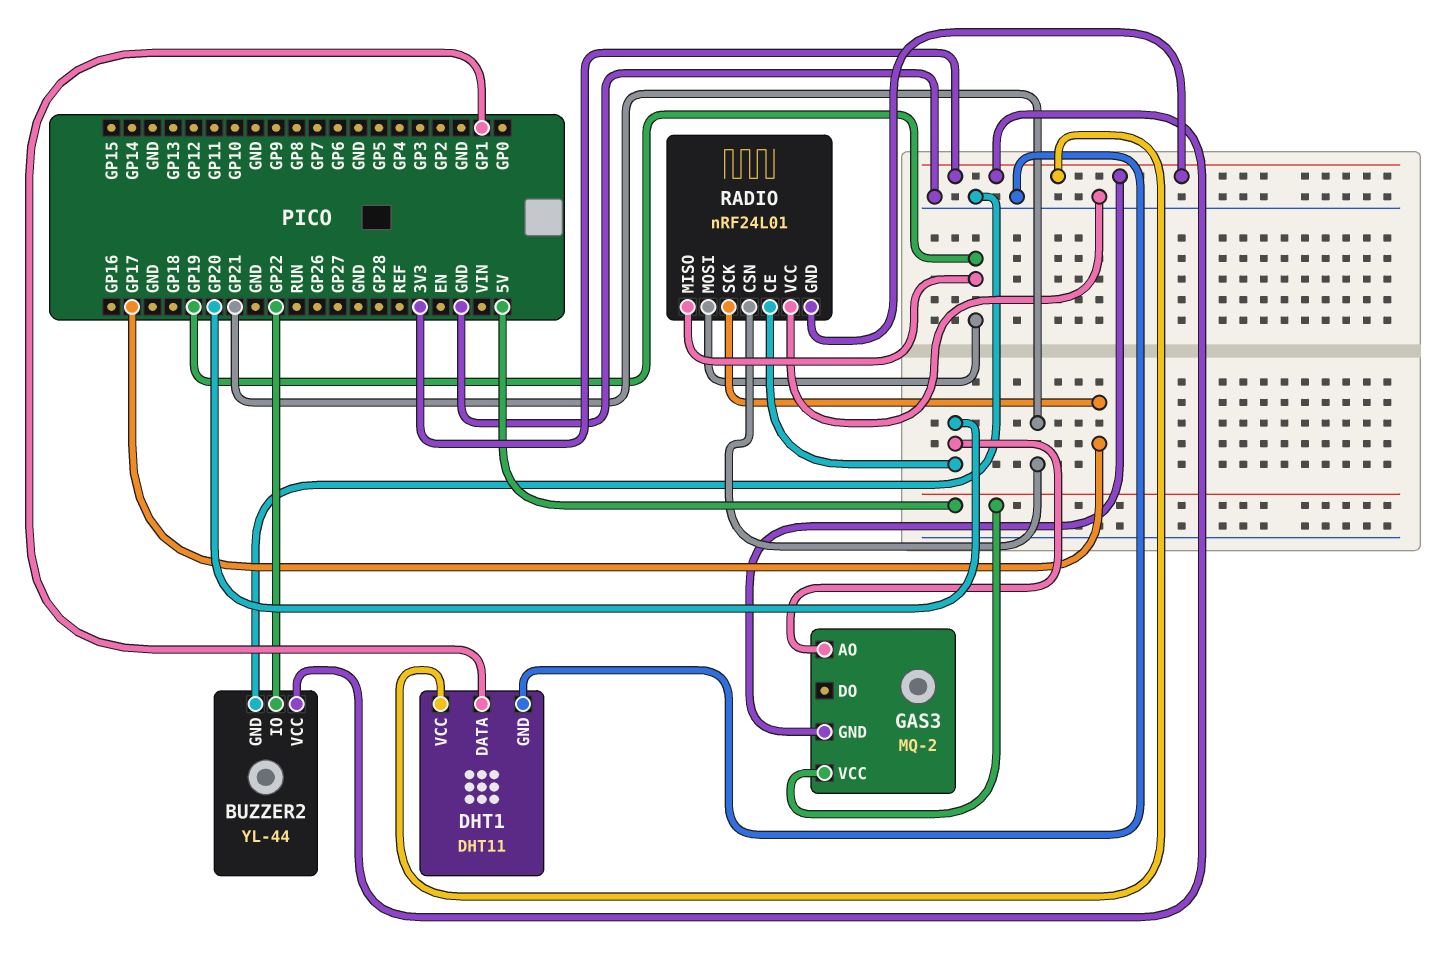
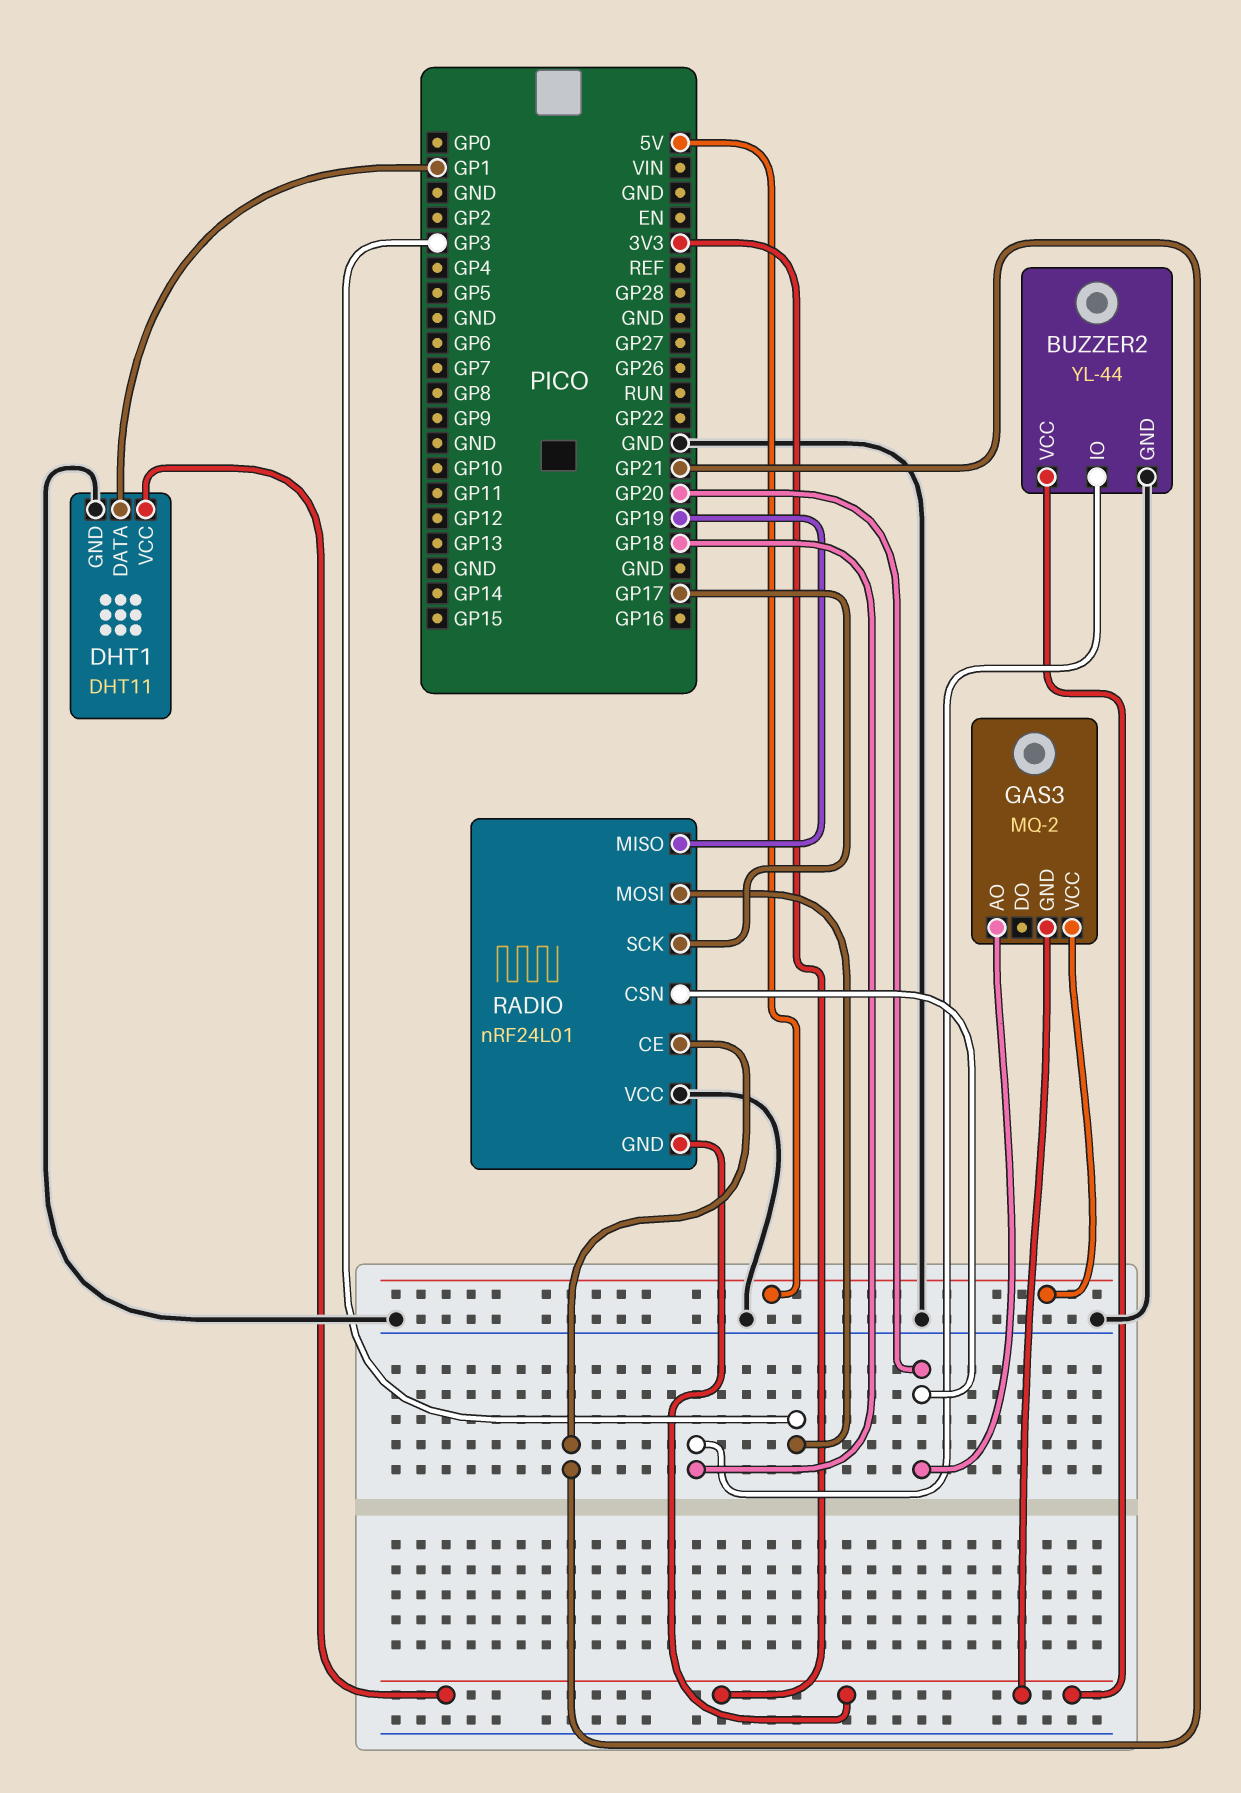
BUZZER2 pin IO: GP22 -> GP18
RADIO pin CE: GP20 -> GP21
RADIO pin CSN: GP21 -> GP20
RADIO pin MOSI: GP19 -> GP3

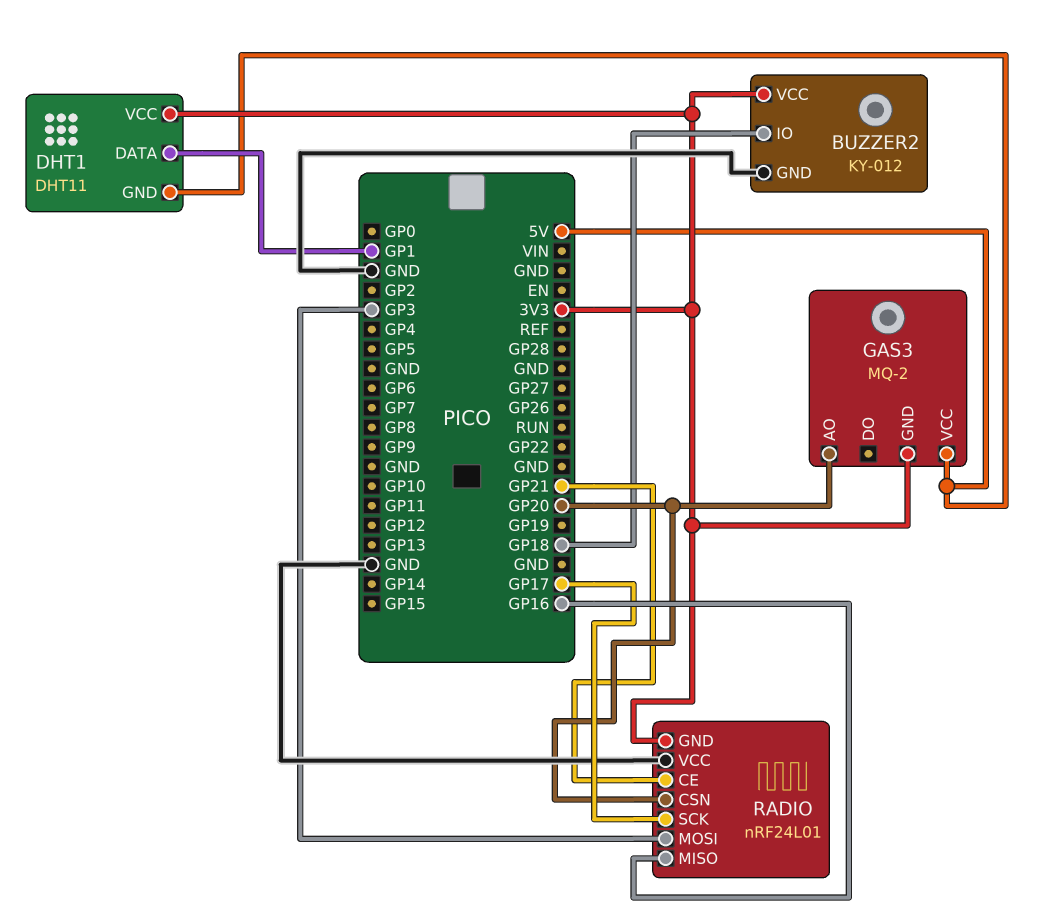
BUZZER2: YL-44 -> KY-012
DHT1 pin GND: GND -> 5V
RADIO pin MISO: GP19 -> GP16

